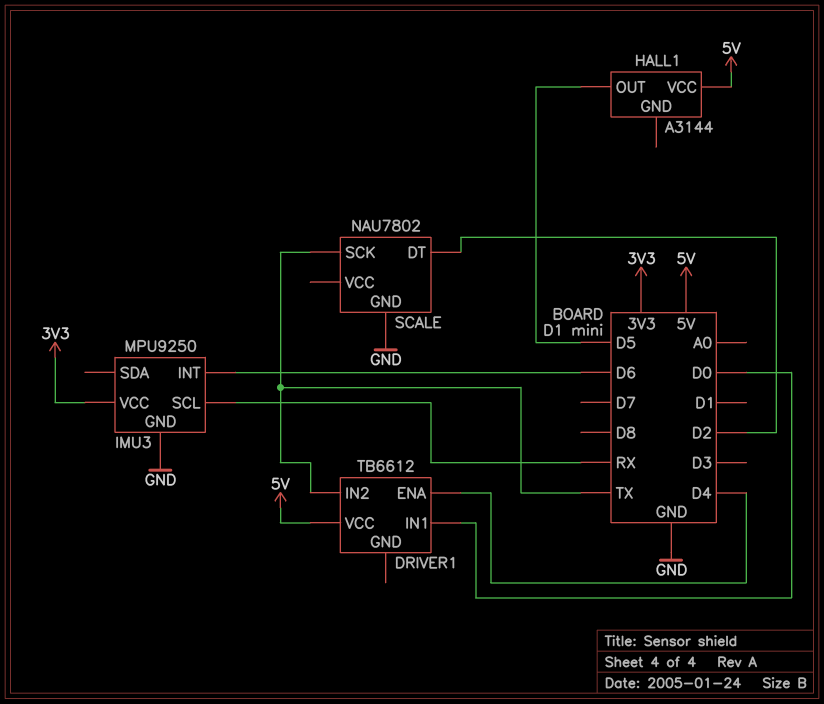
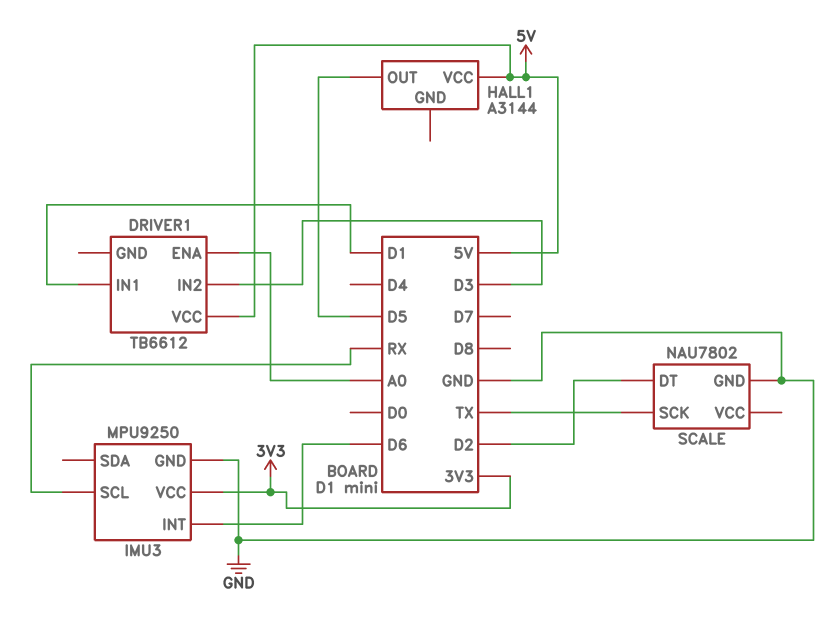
DRIVER1 pin ENA: D4 -> A0
DRIVER1 pin IN1: D0 -> D1
DRIVER1 pin IN2: TX -> D3

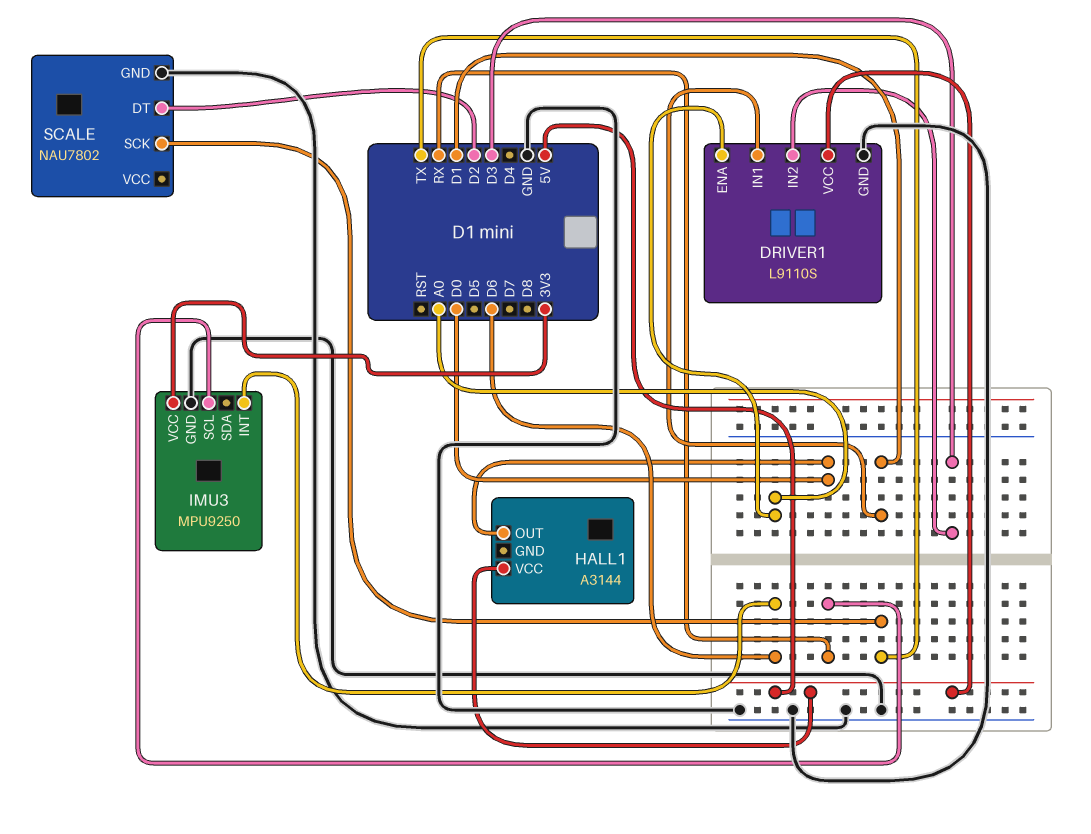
DRIVER1: TB6612 -> L9110S
DRIVER1 pin GND: none -> GND
HALL1 pin OUT: D5 -> D0

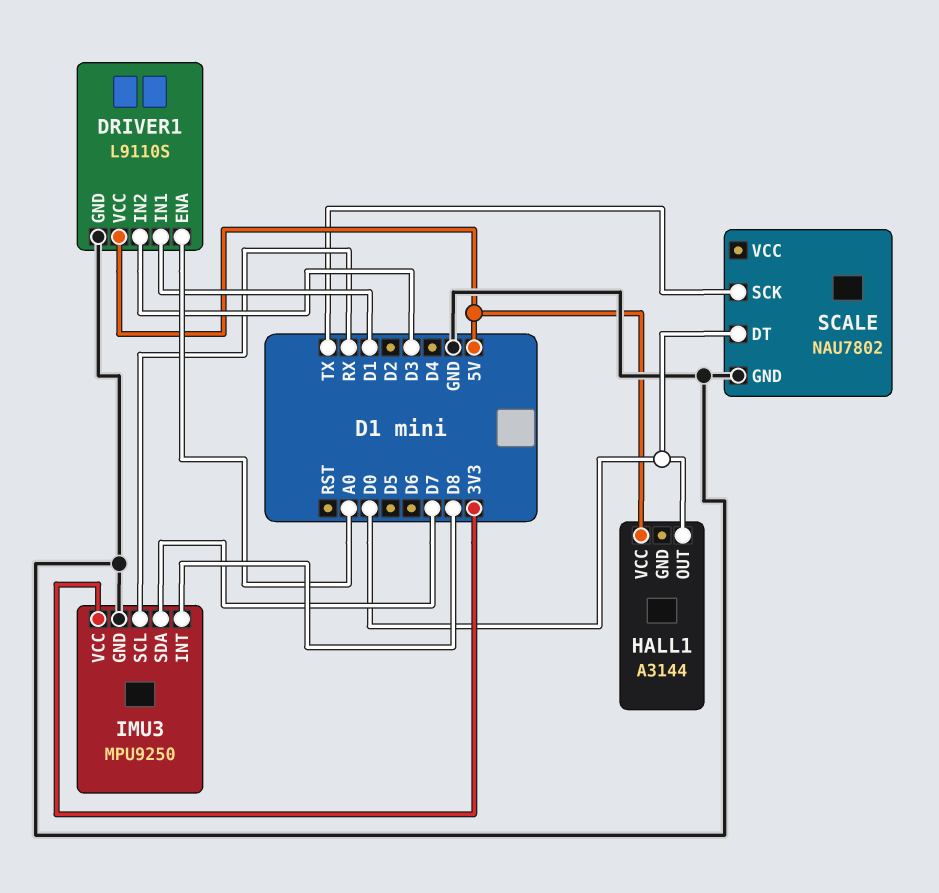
IMU3 pin INT: D6 -> D8
IMU3 pin SDA: none -> D7
SCALE pin DT: D2 -> D0

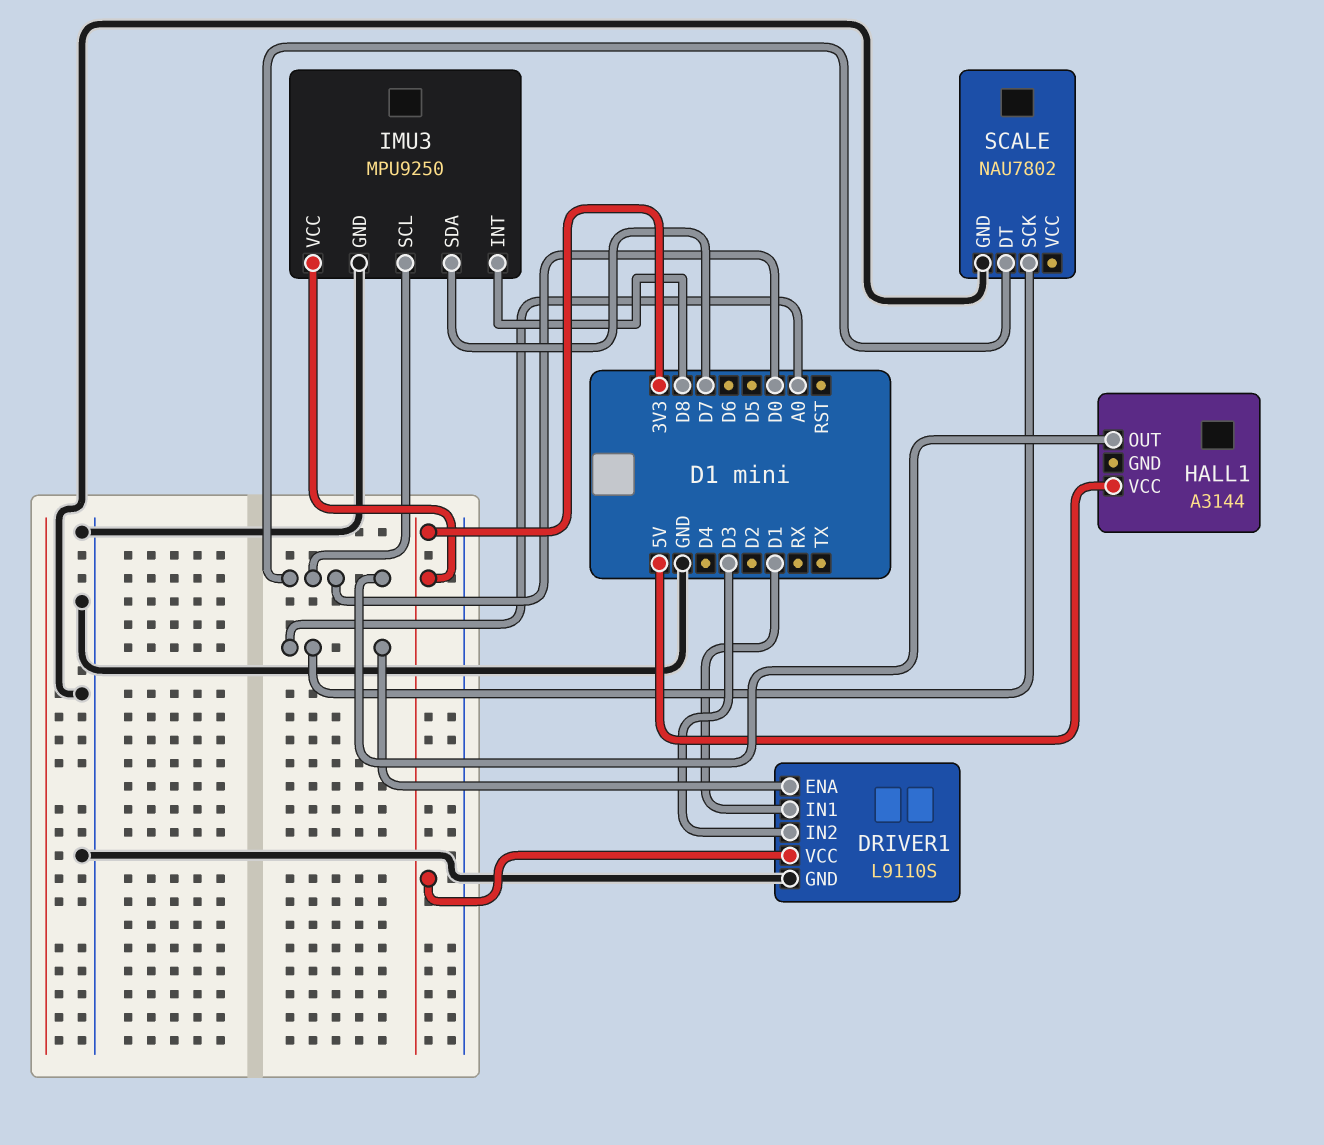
DRIVER1 pin VCC: 5V -> 3V3
IMU3 pin SCL: RX -> D0
SCALE pin SCK: TX -> A0

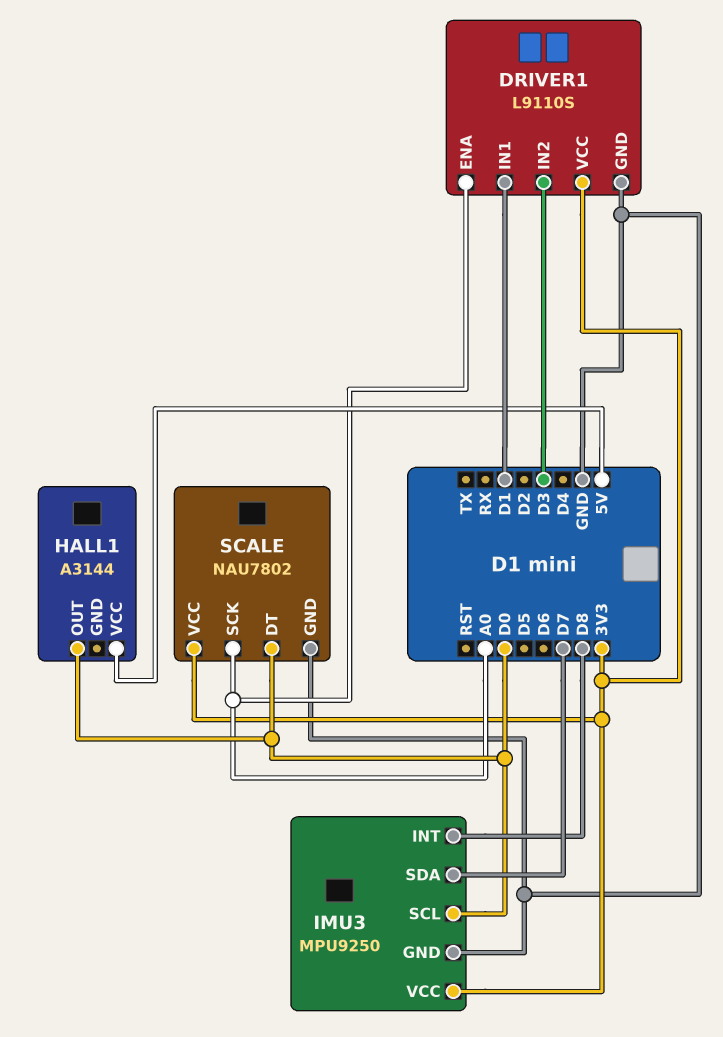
SCALE pin VCC: none -> 3V3

